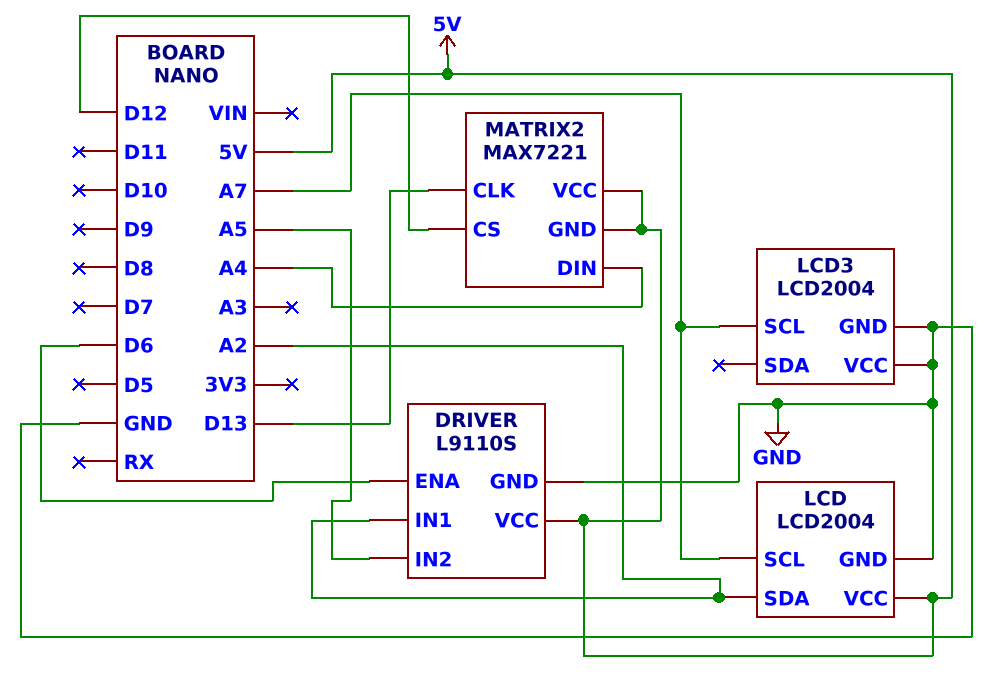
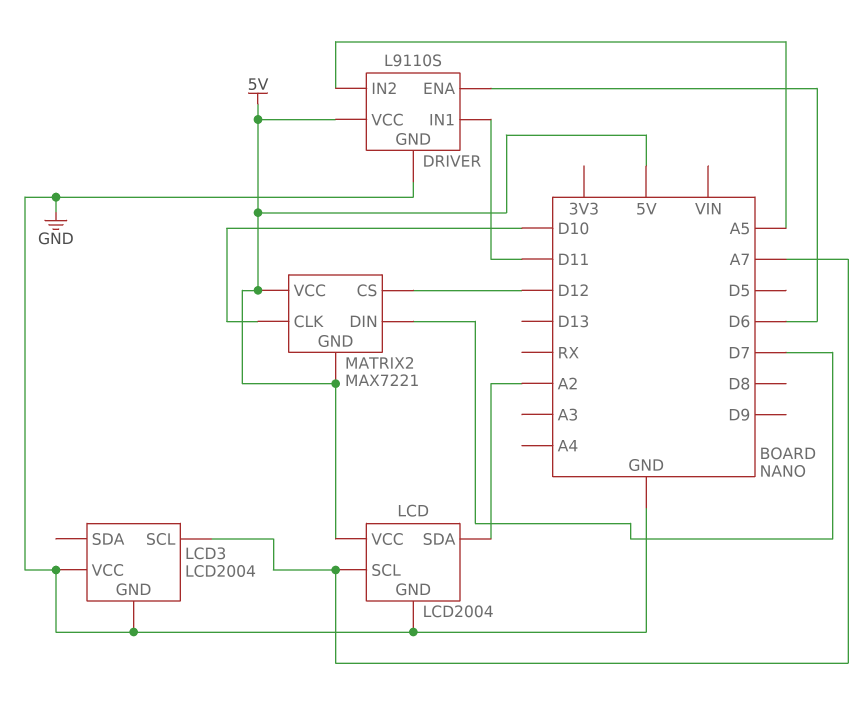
DRIVER pin IN1: A2 -> D11
MATRIX2 pin CLK: D13 -> D10
MATRIX2 pin DIN: A4 -> D7

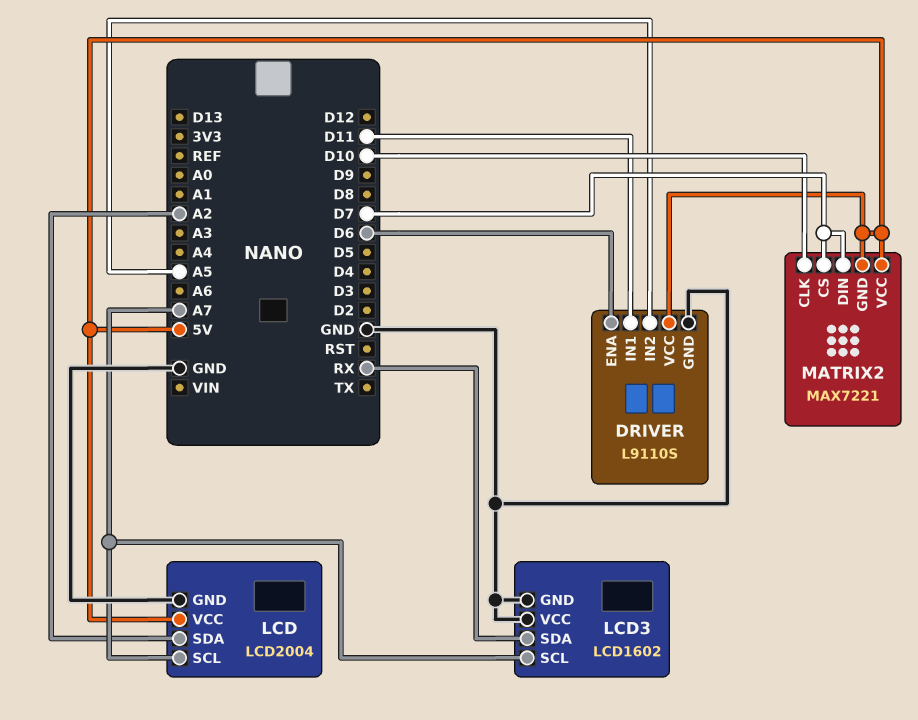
LCD3: LCD2004 -> LCD1602
LCD3 pin SDA: none -> RX
MATRIX2 pin CS: D12 -> D7

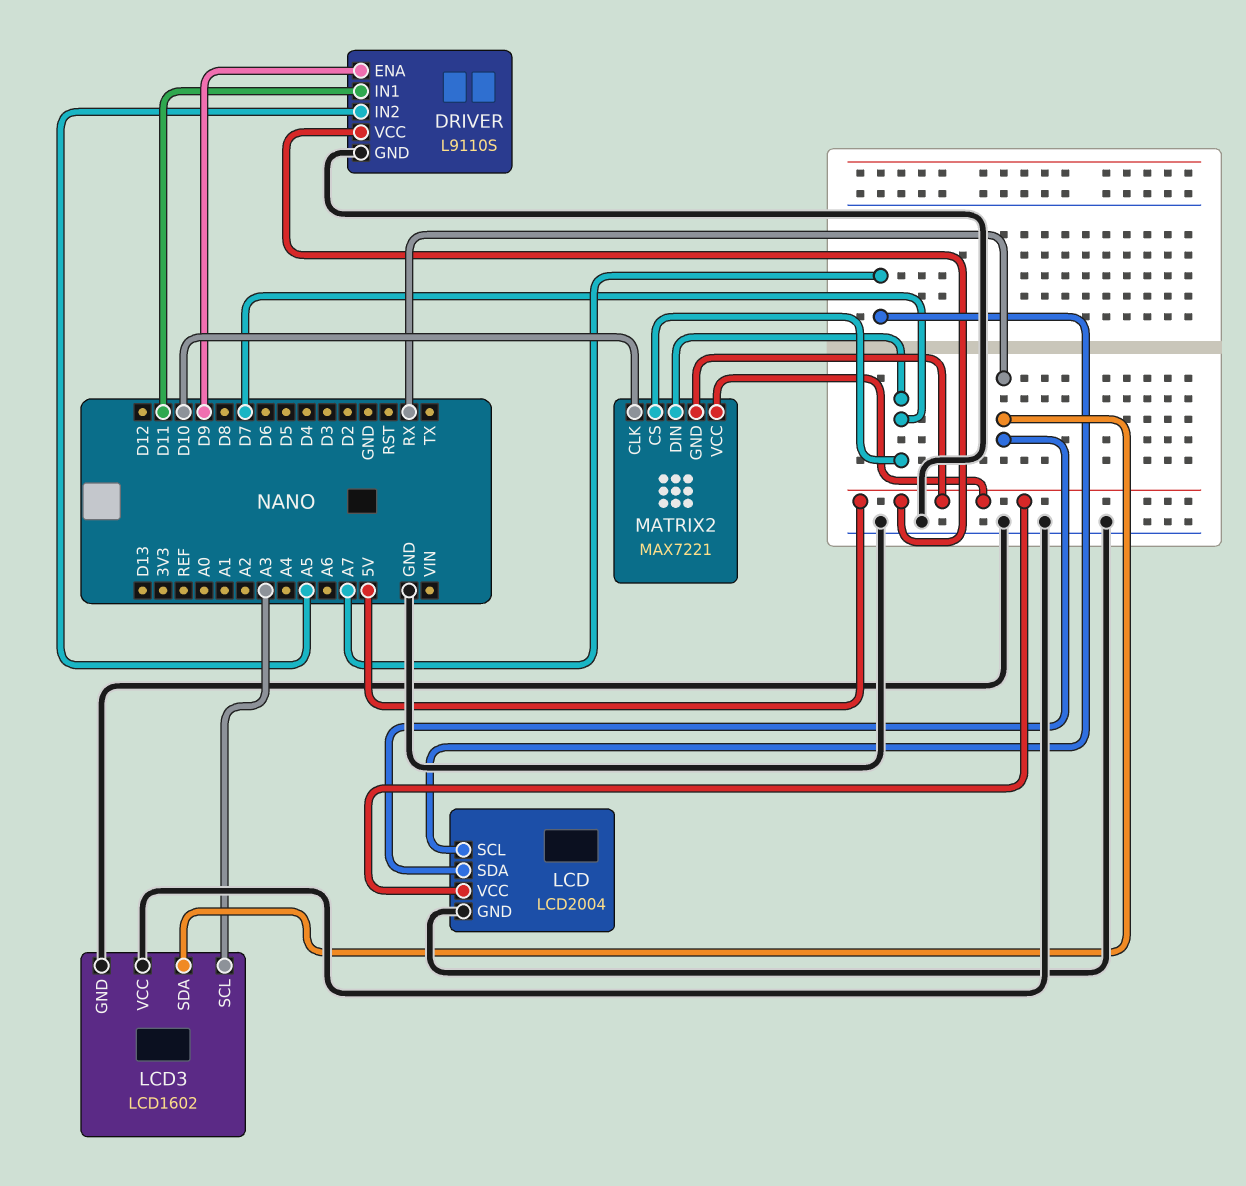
DRIVER pin ENA: D6 -> D9
LCD pin SDA: A2 -> RX
LCD3 pin SCL: A7 -> A3

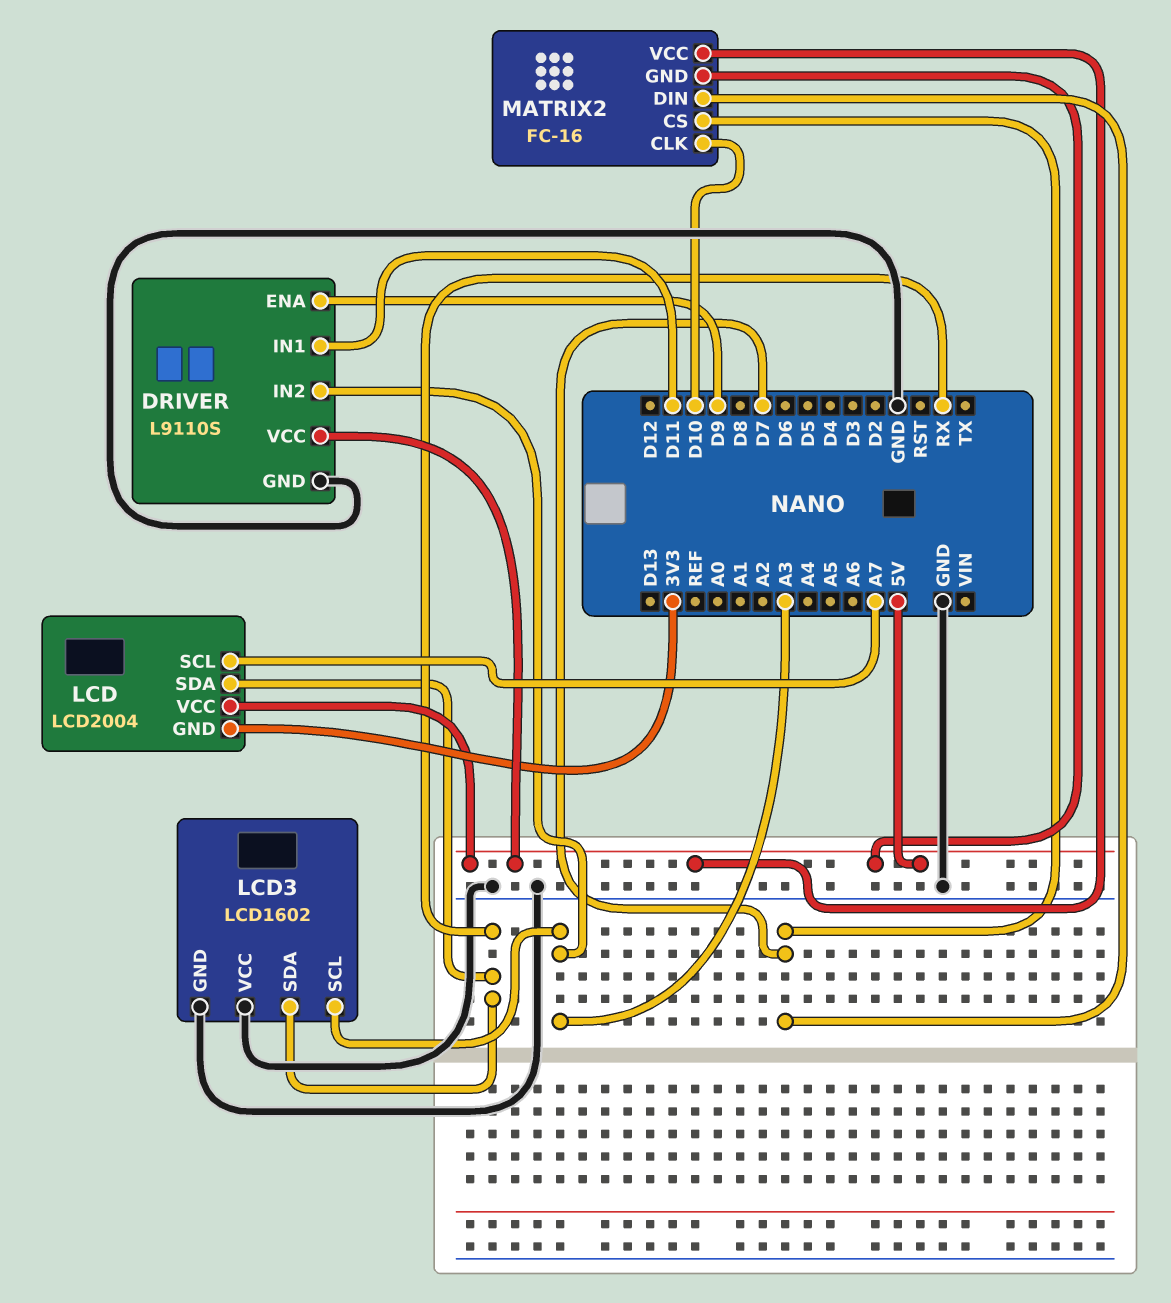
DRIVER pin IN2: A5 -> A3
LCD pin GND: GND -> 3V3
MATRIX2: MAX7221 -> FC-16

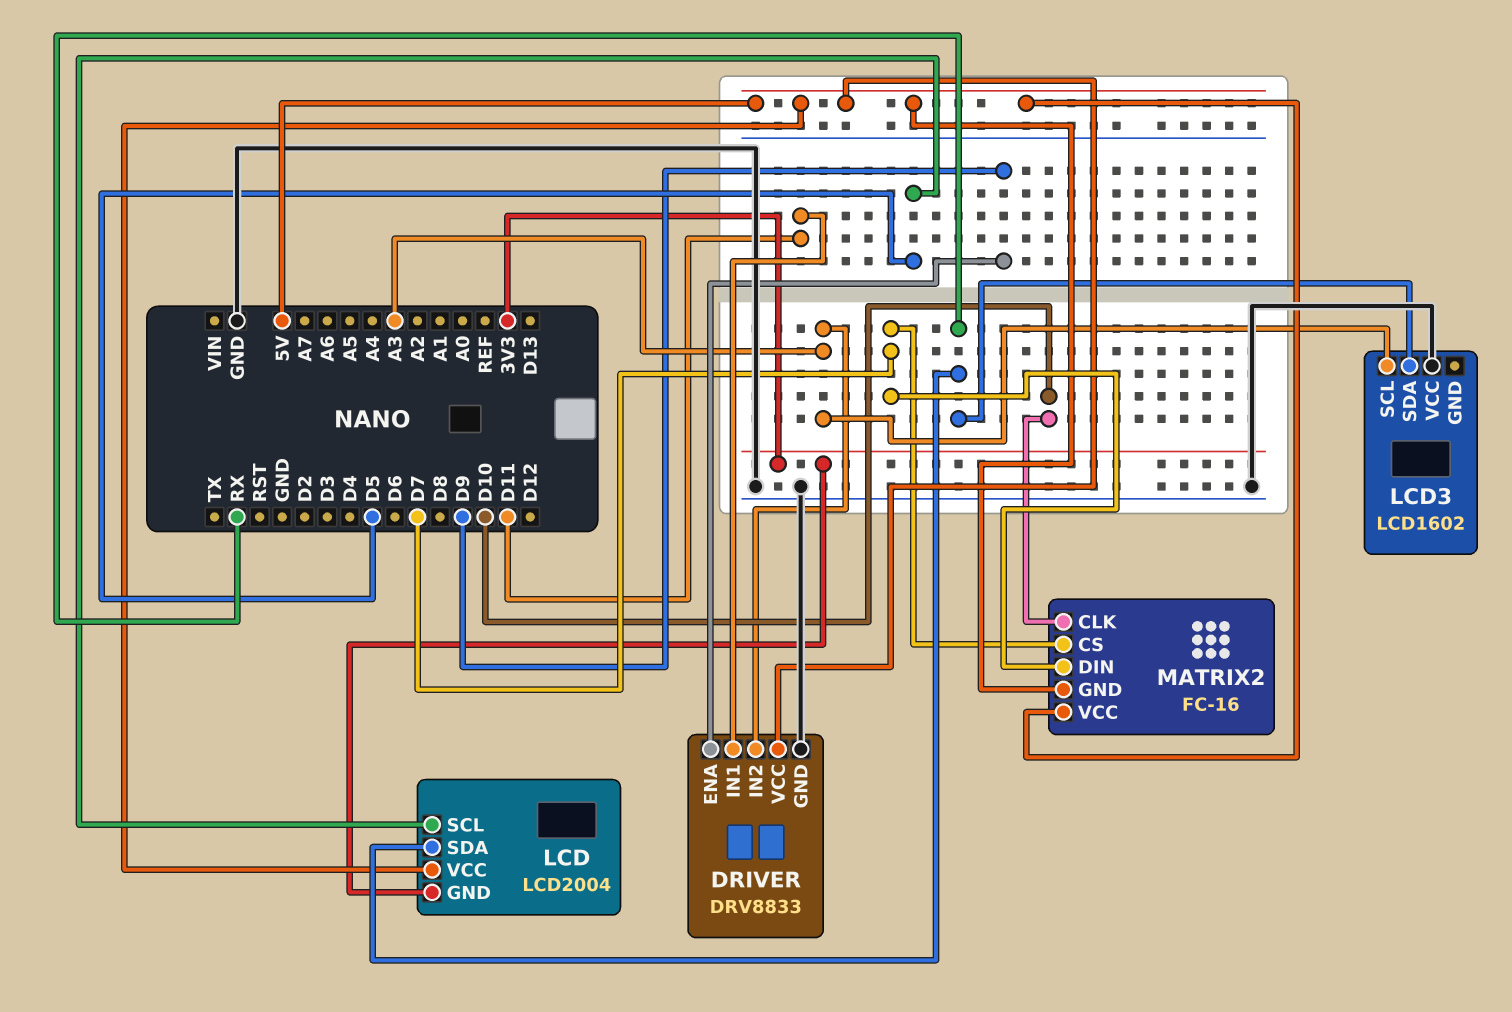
DRIVER: L9110S -> DRV8833
LCD pin SCL: A7 -> D5
LCD3 pin GND: GND -> none

